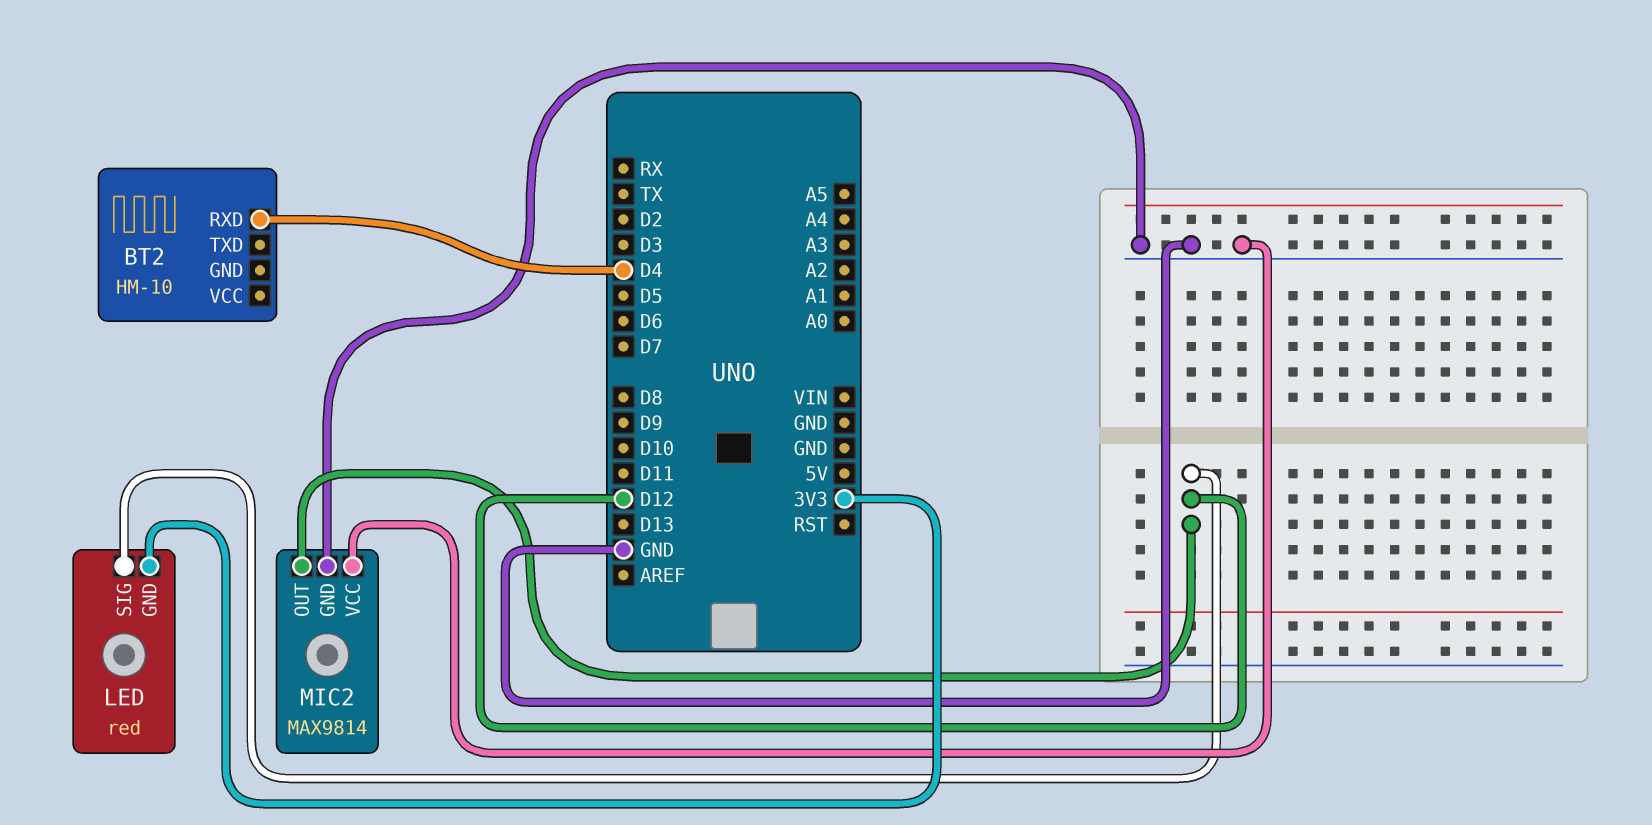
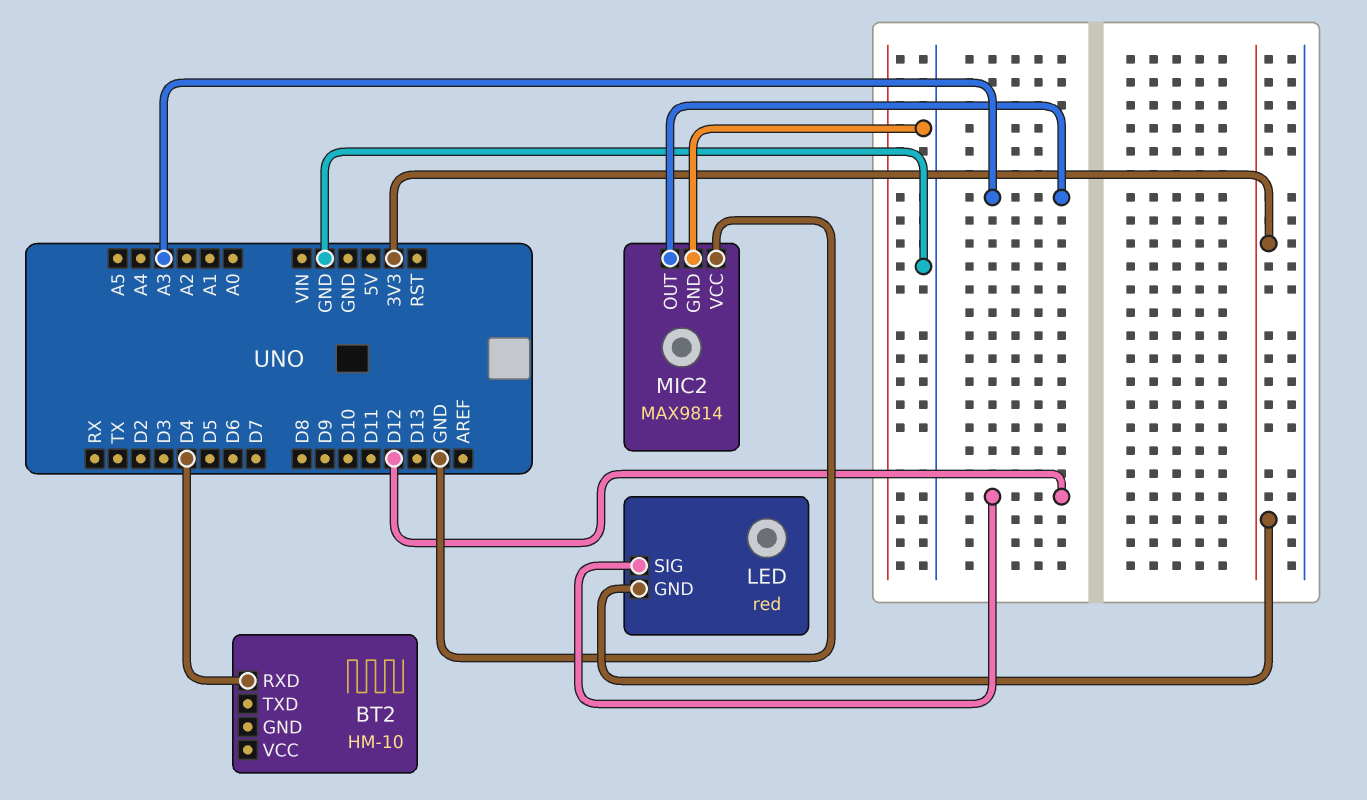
MIC2 pin OUT: D12 -> A3

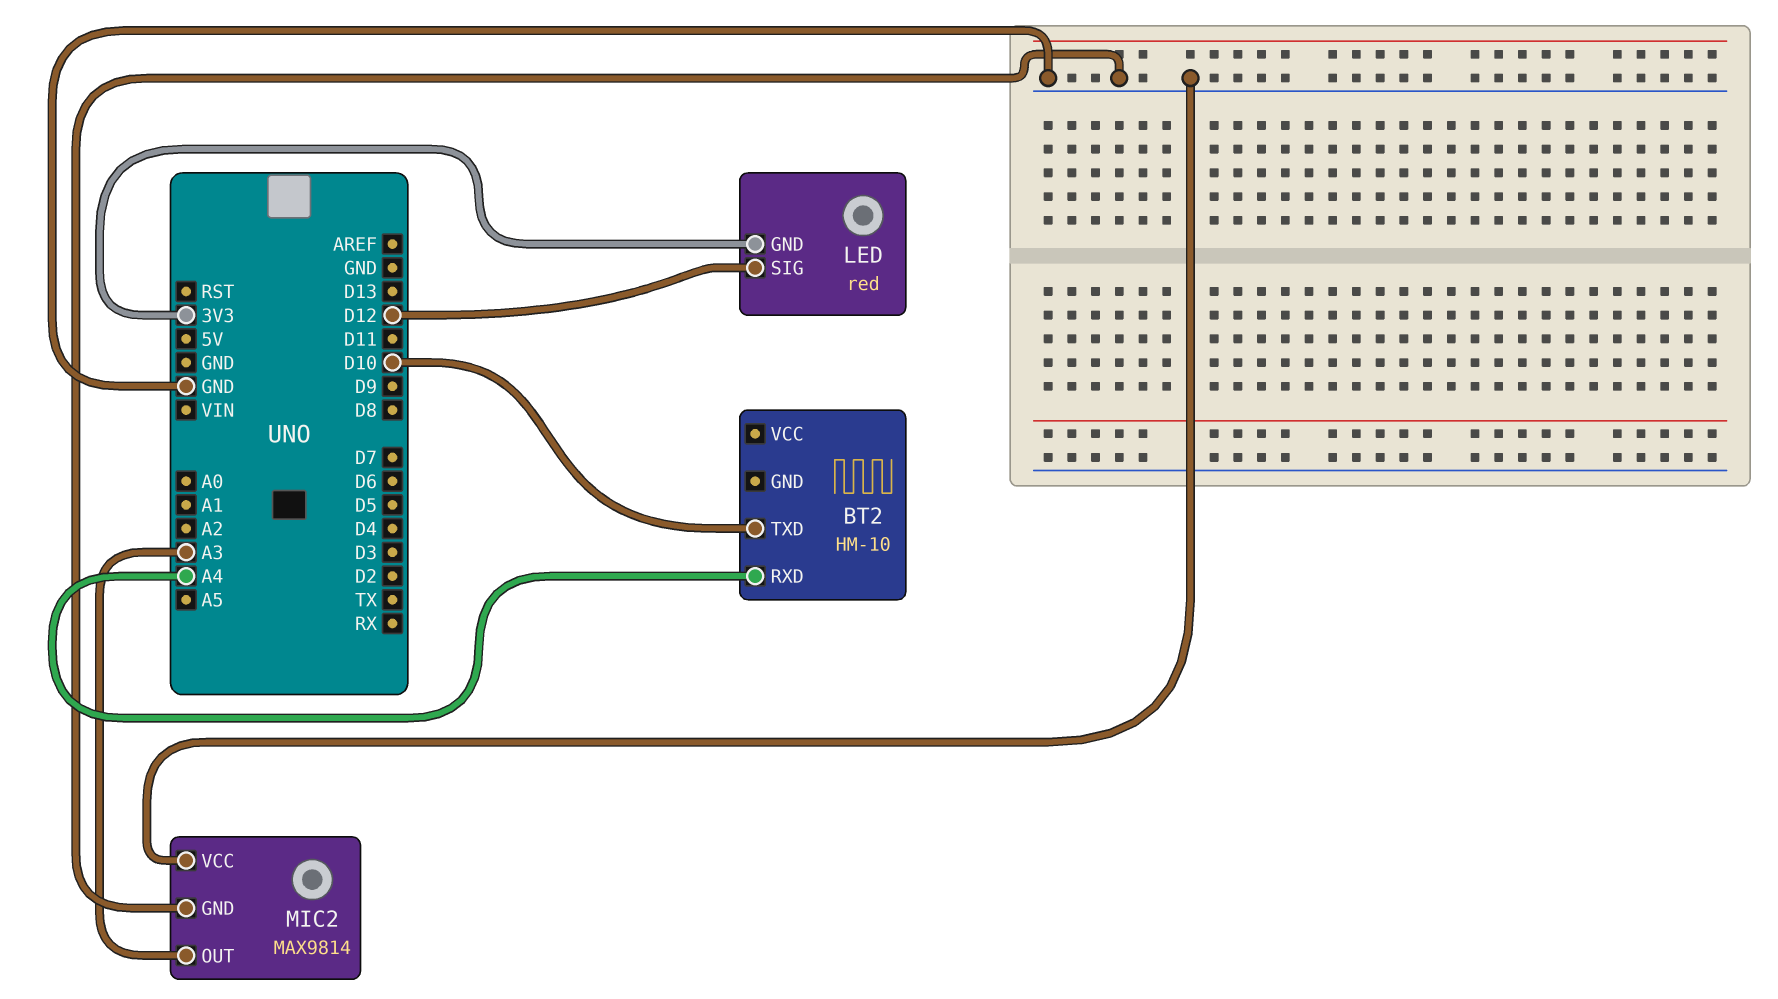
BT2 pin RXD: D4 -> A4
BT2 pin TXD: none -> D10

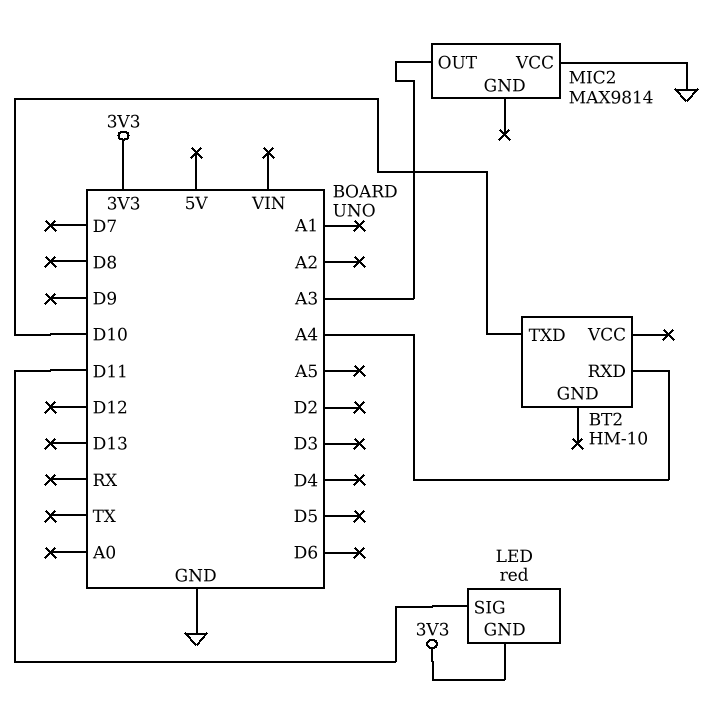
LED pin SIG: D12 -> D11
MIC2 pin GND: GND -> none

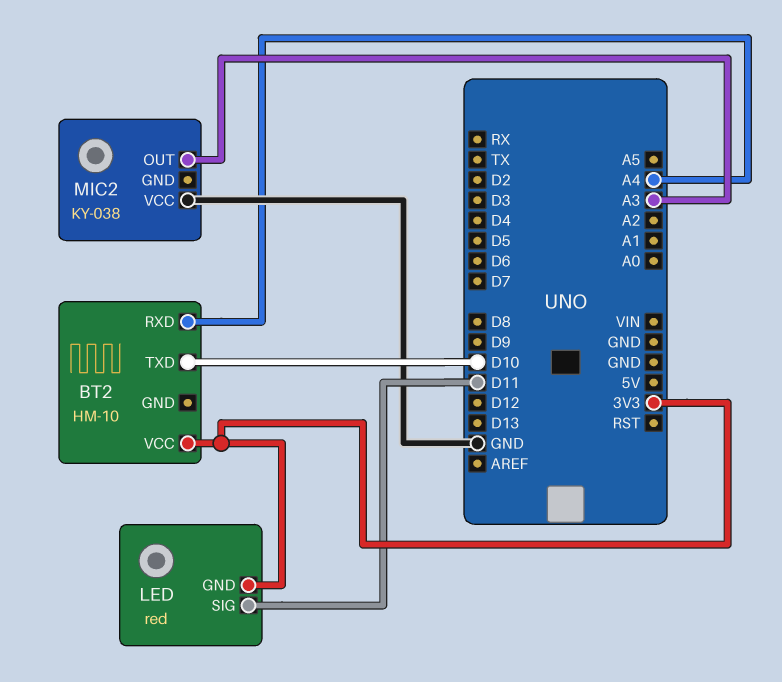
BT2 pin VCC: none -> 3V3
MIC2: MAX9814 -> KY-038

